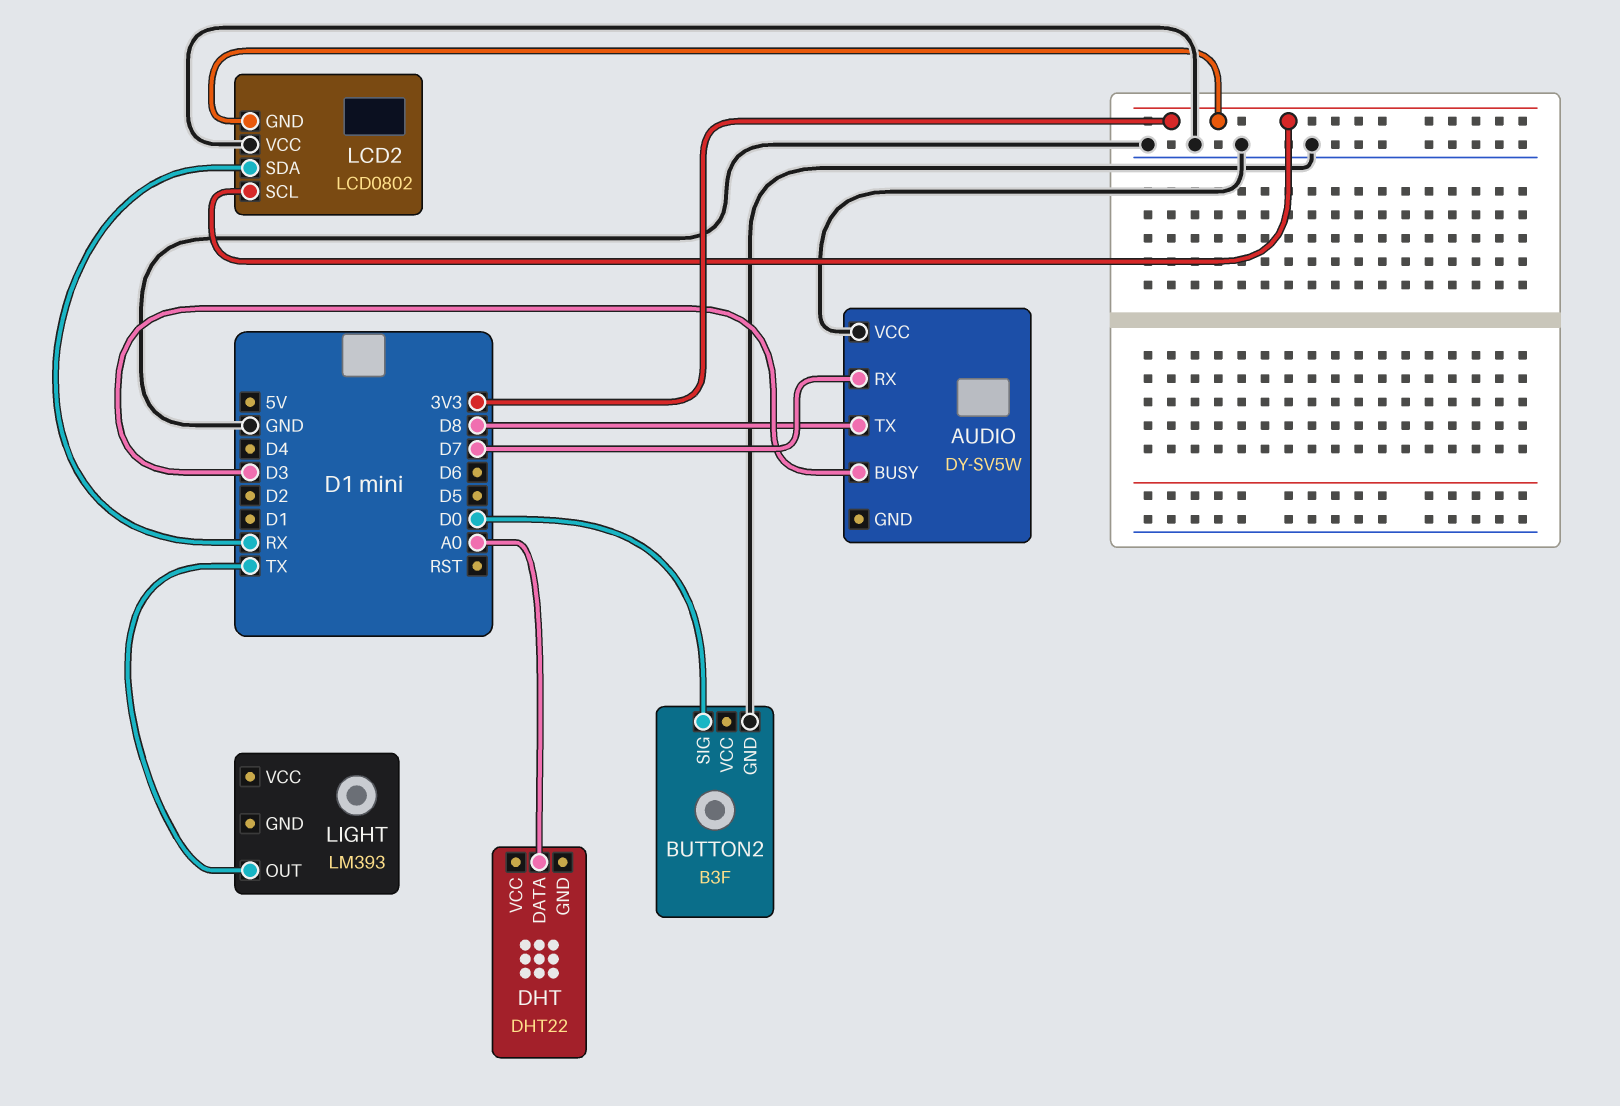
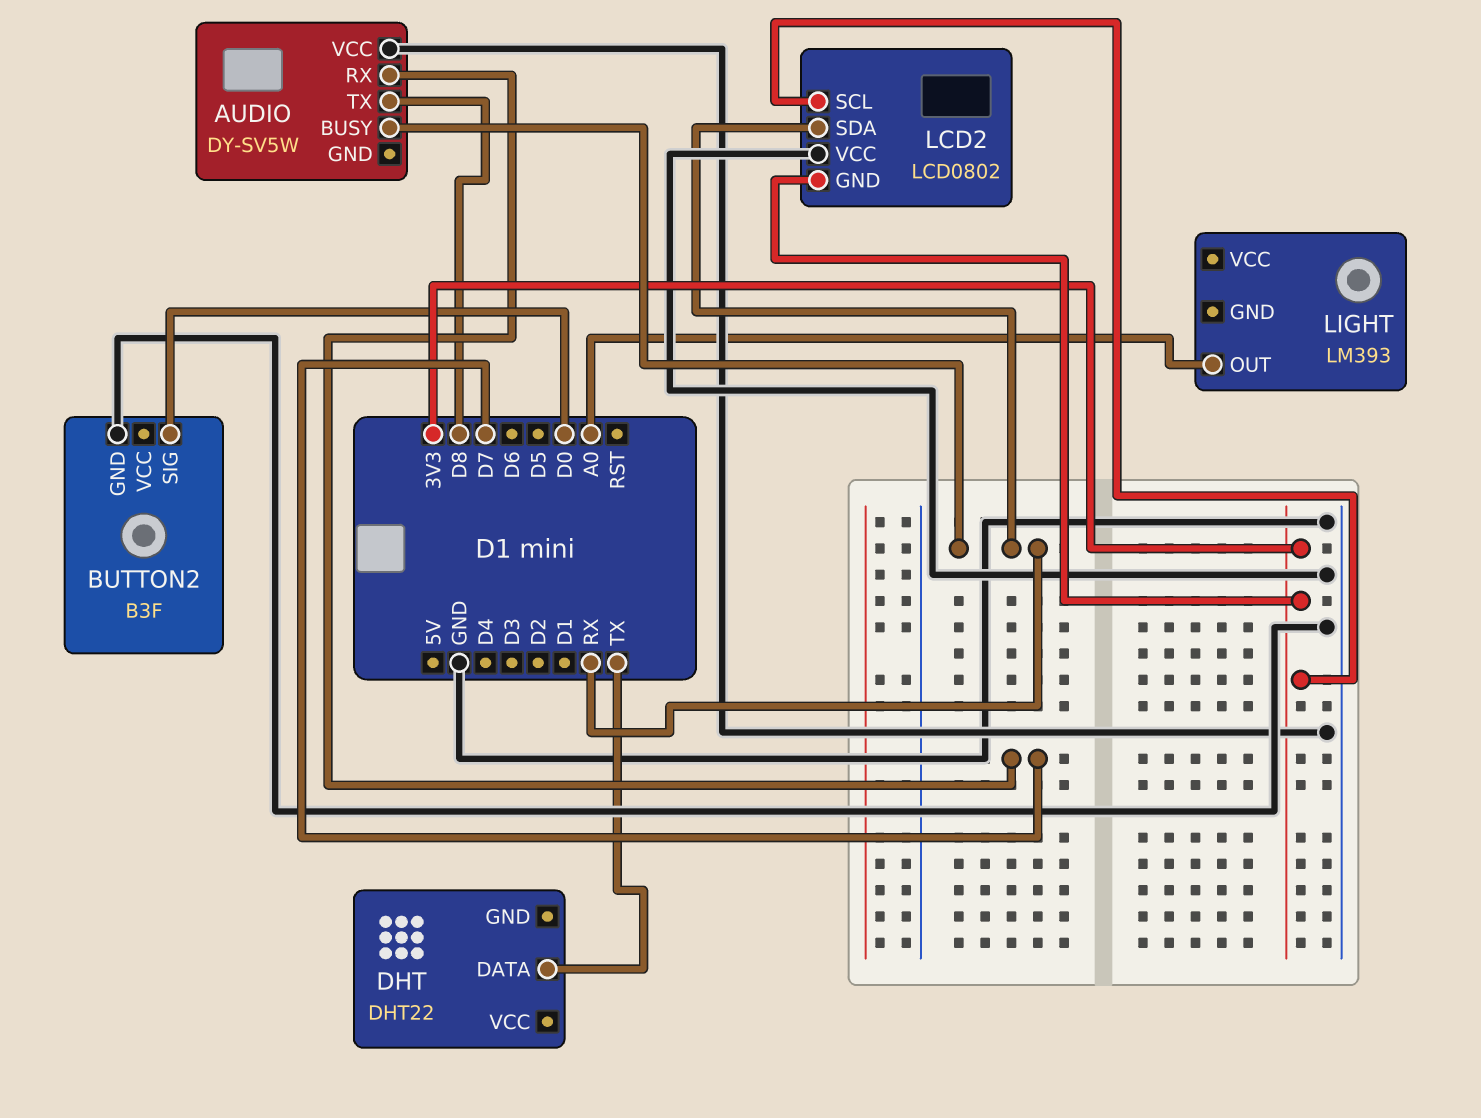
AUDIO pin BUSY: D3 -> RX
DHT pin DATA: A0 -> TX
LIGHT pin OUT: TX -> A0

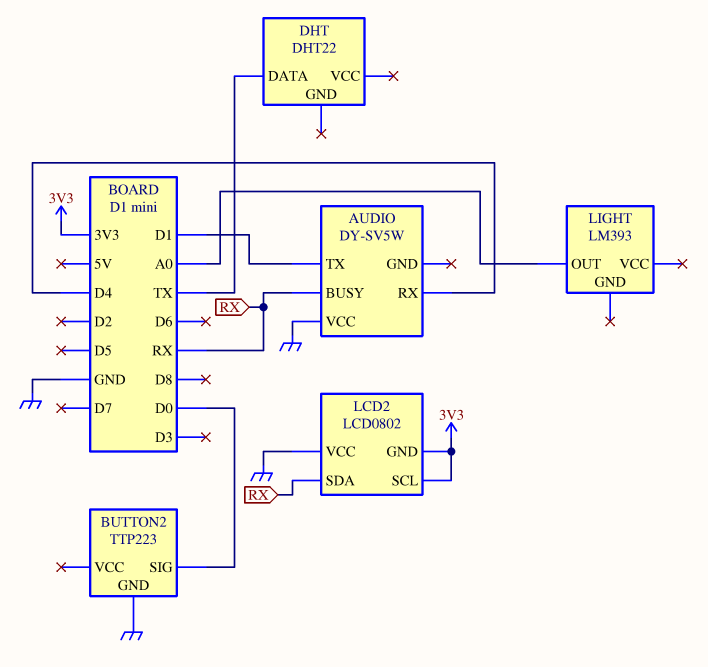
AUDIO pin RX: D7 -> D4
AUDIO pin TX: D8 -> D1
BUTTON2: B3F -> TTP223

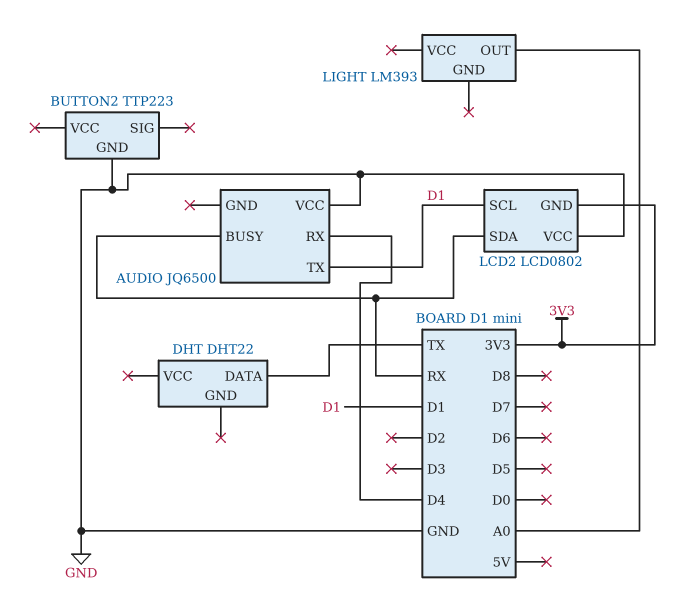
AUDIO: DY-SV5W -> JQ6500
BUTTON2 pin SIG: D0 -> none
LCD2 pin SCL: 3V3 -> D1

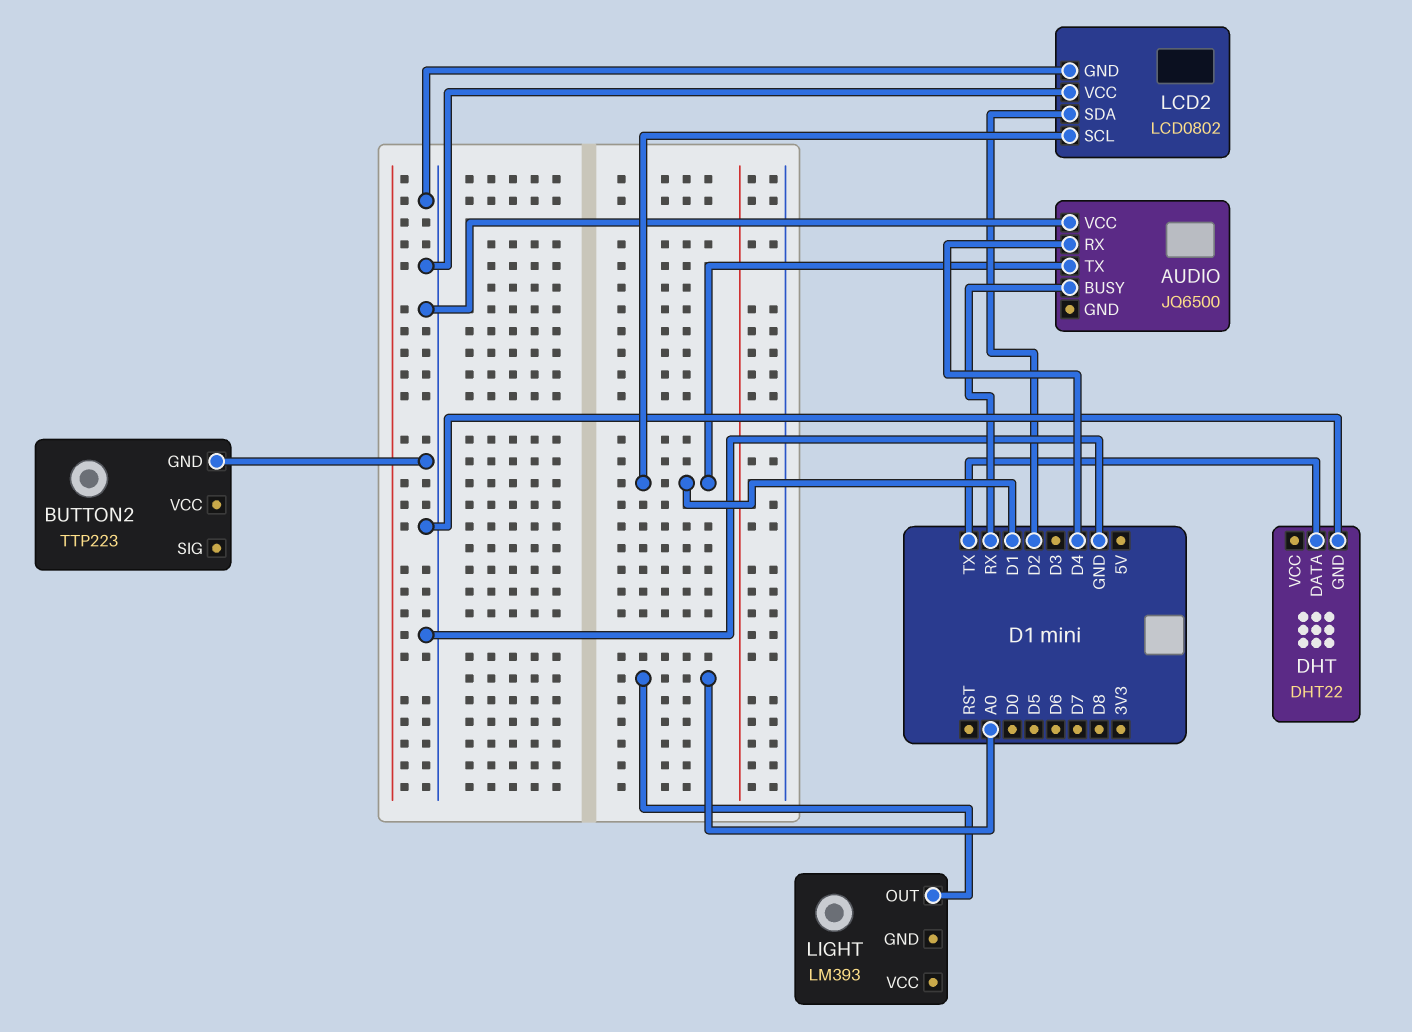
DHT pin GND: none -> GND
LCD2 pin GND: 3V3 -> GND
LCD2 pin SDA: RX -> D2

